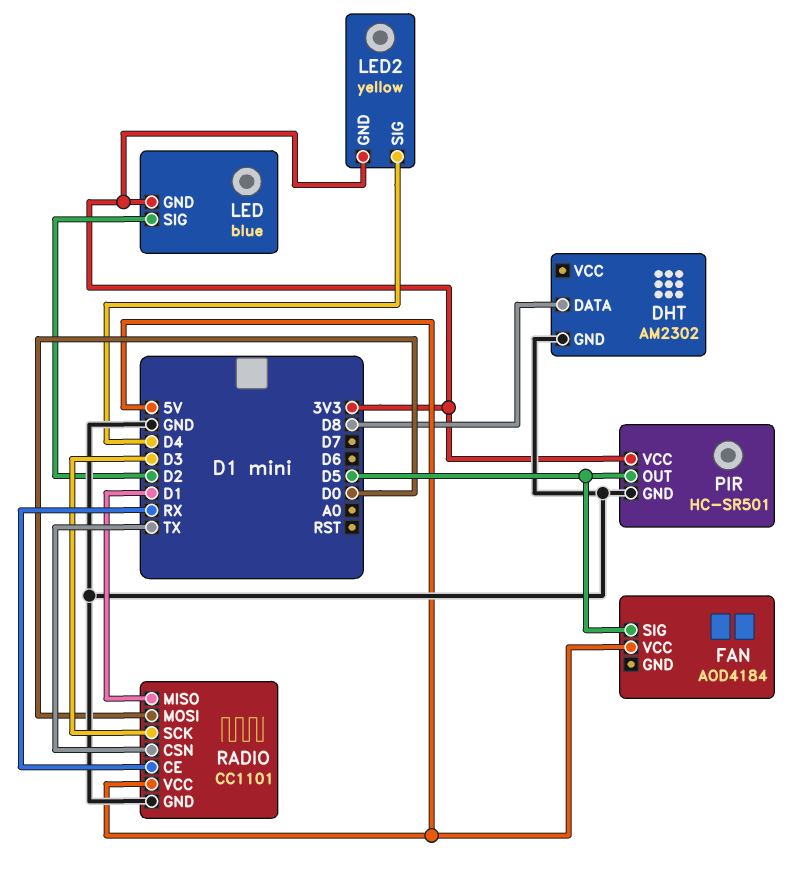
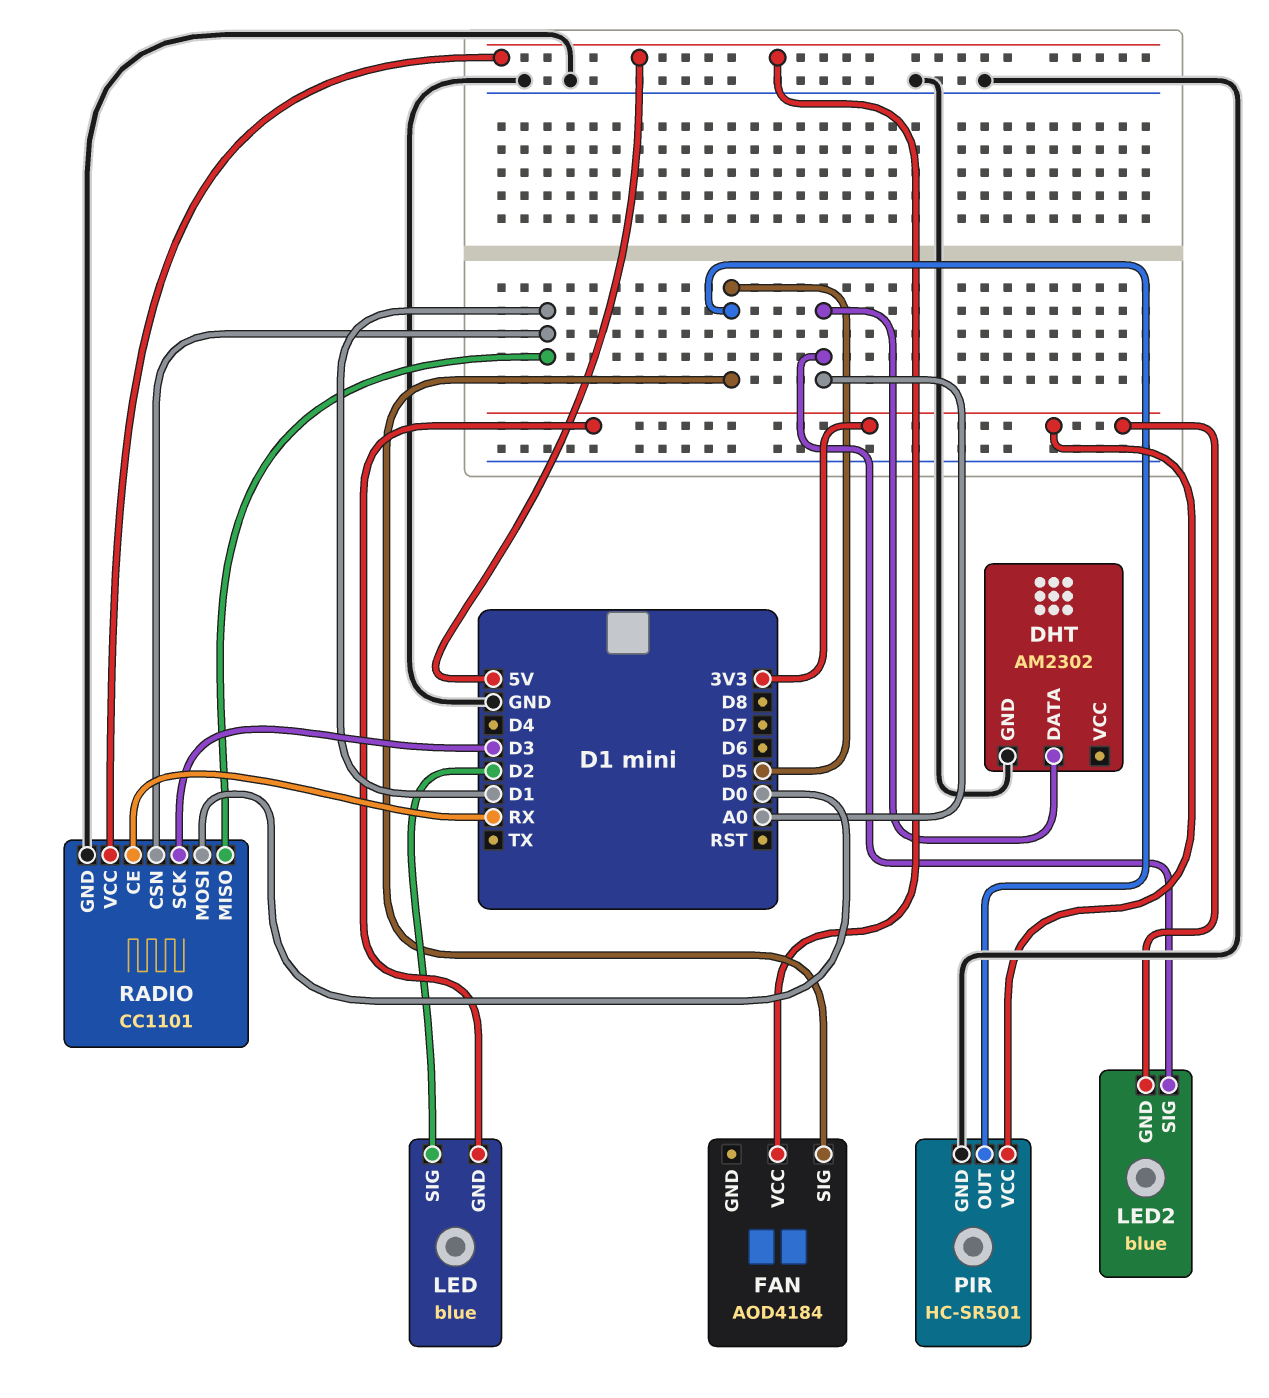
DHT pin DATA: D8 -> A0
LED2: yellow -> blue
LED2 pin SIG: D4 -> A0
RADIO pin CSN: TX -> D1

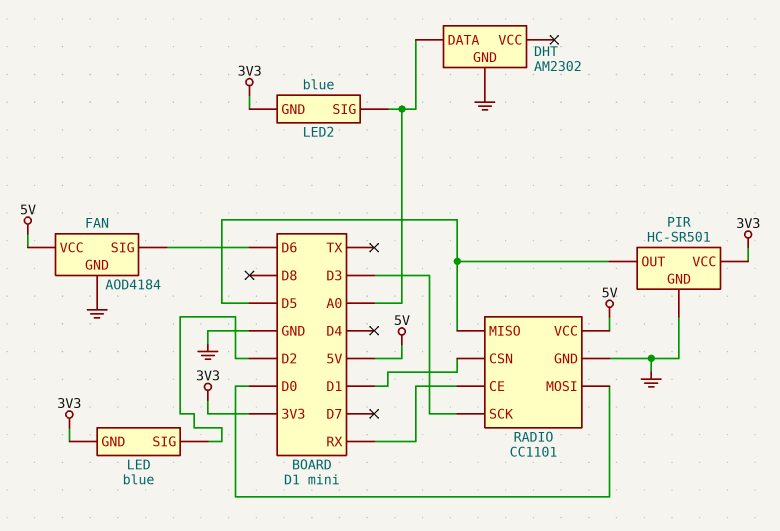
FAN pin GND: none -> GND
FAN pin SIG: D5 -> D6
RADIO pin MISO: D1 -> D5

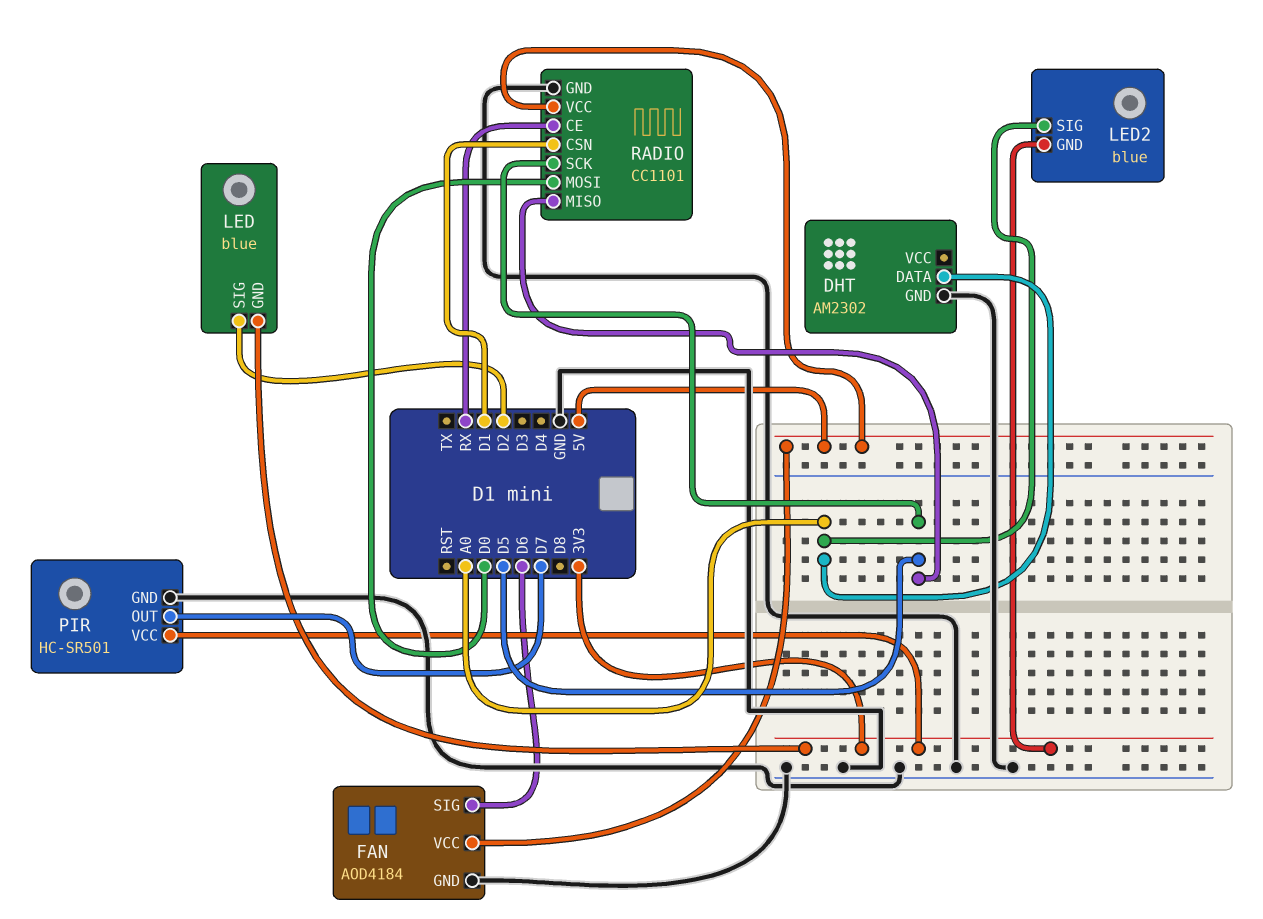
PIR pin OUT: D5 -> D7
RADIO pin SCK: D3 -> D5

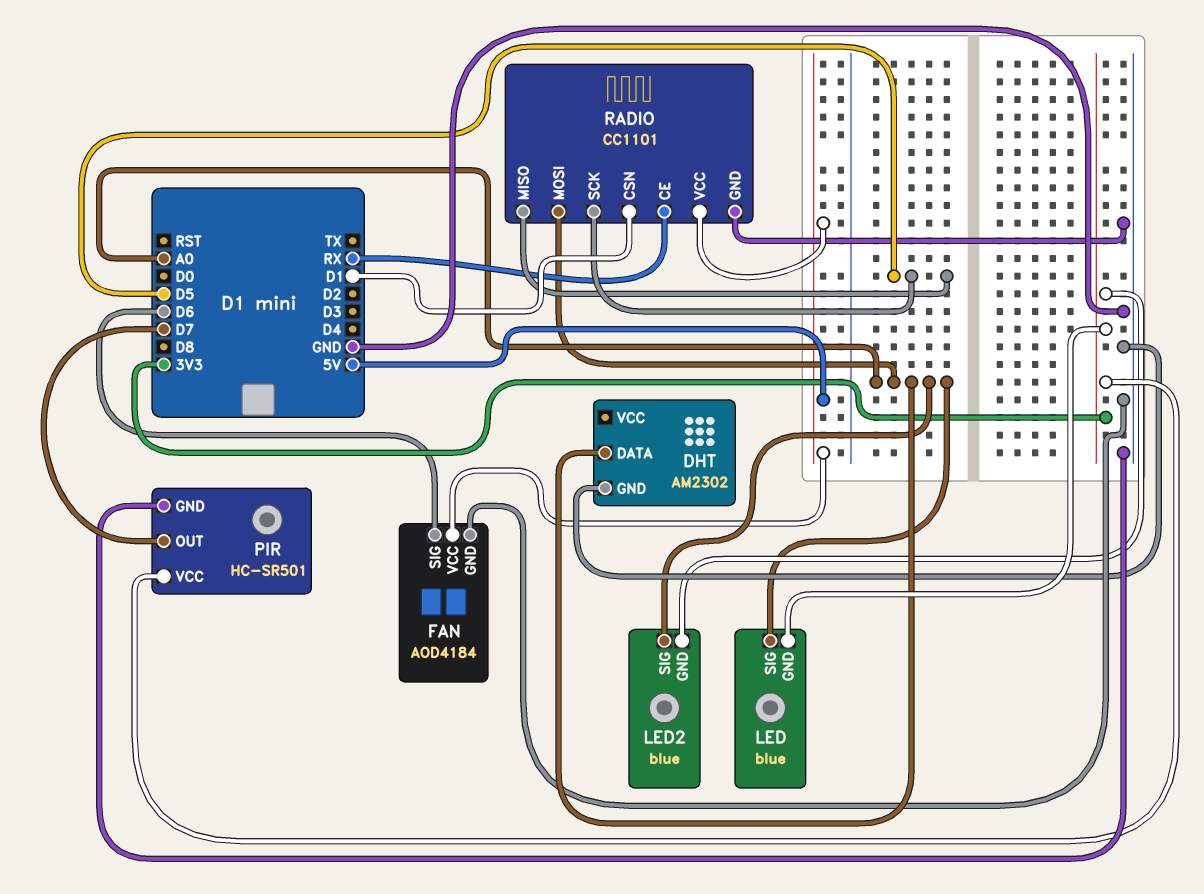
LED pin SIG: D2 -> A0
RADIO pin MOSI: D0 -> A0

